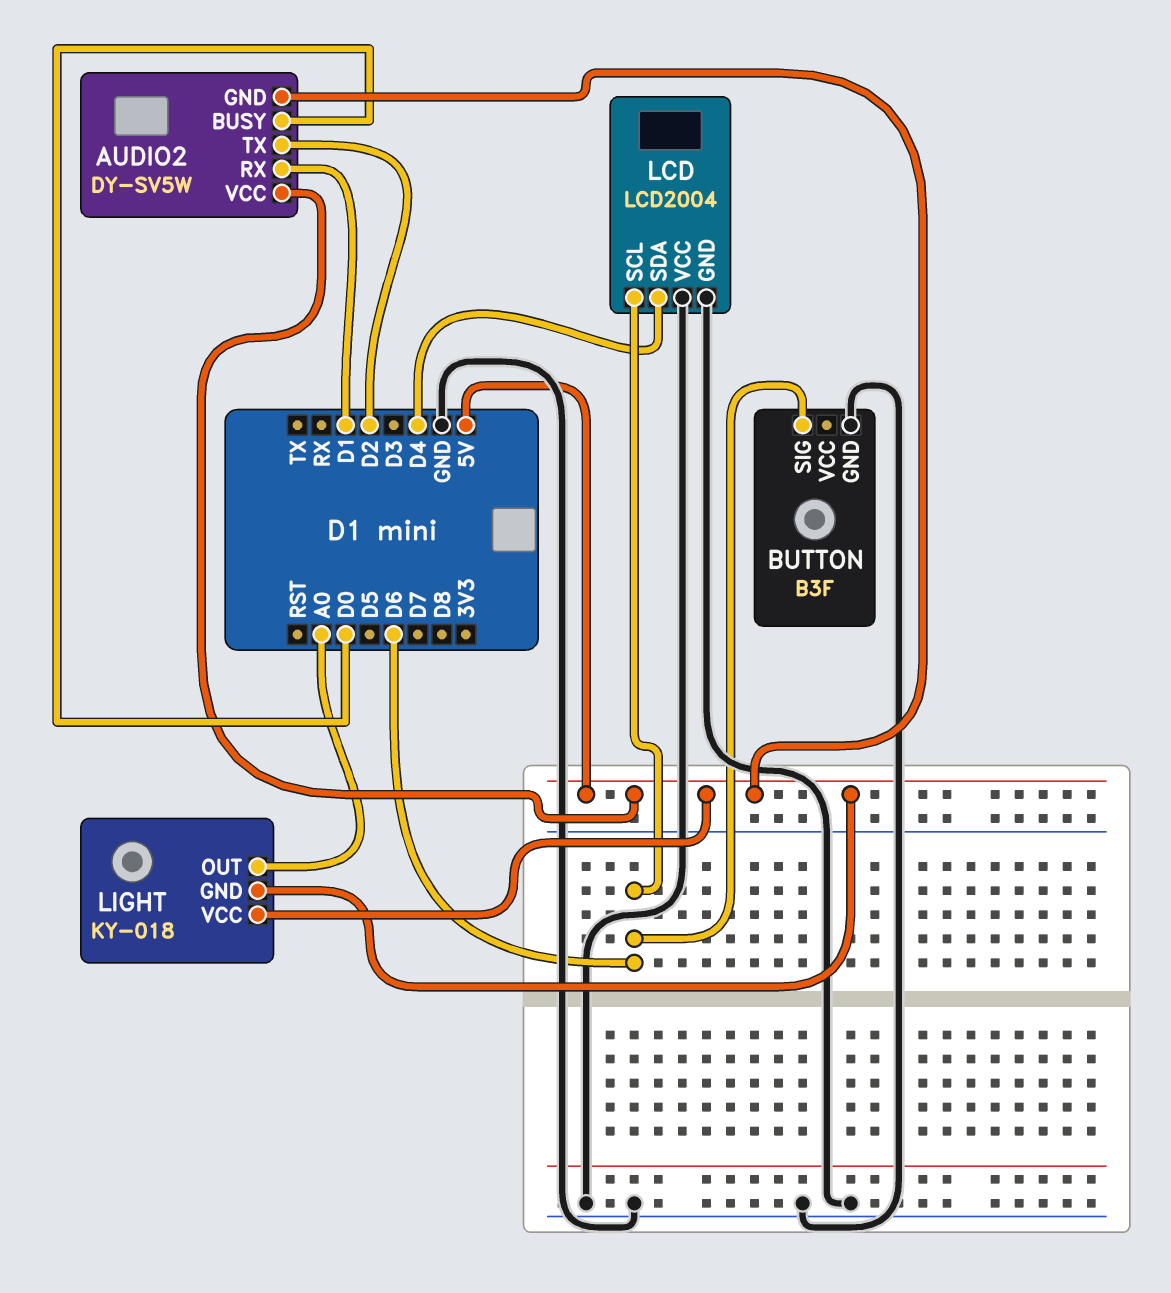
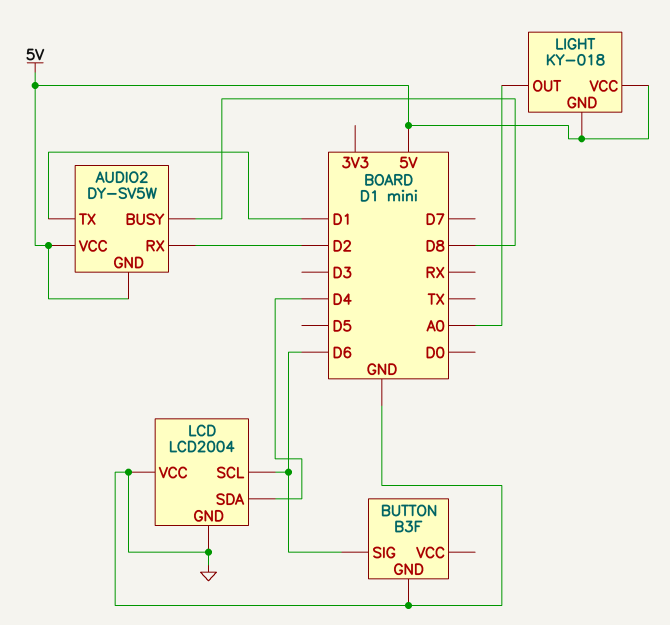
AUDIO2 pin BUSY: D0 -> D8
AUDIO2 pin RX: D1 -> D2
AUDIO2 pin TX: D2 -> D1

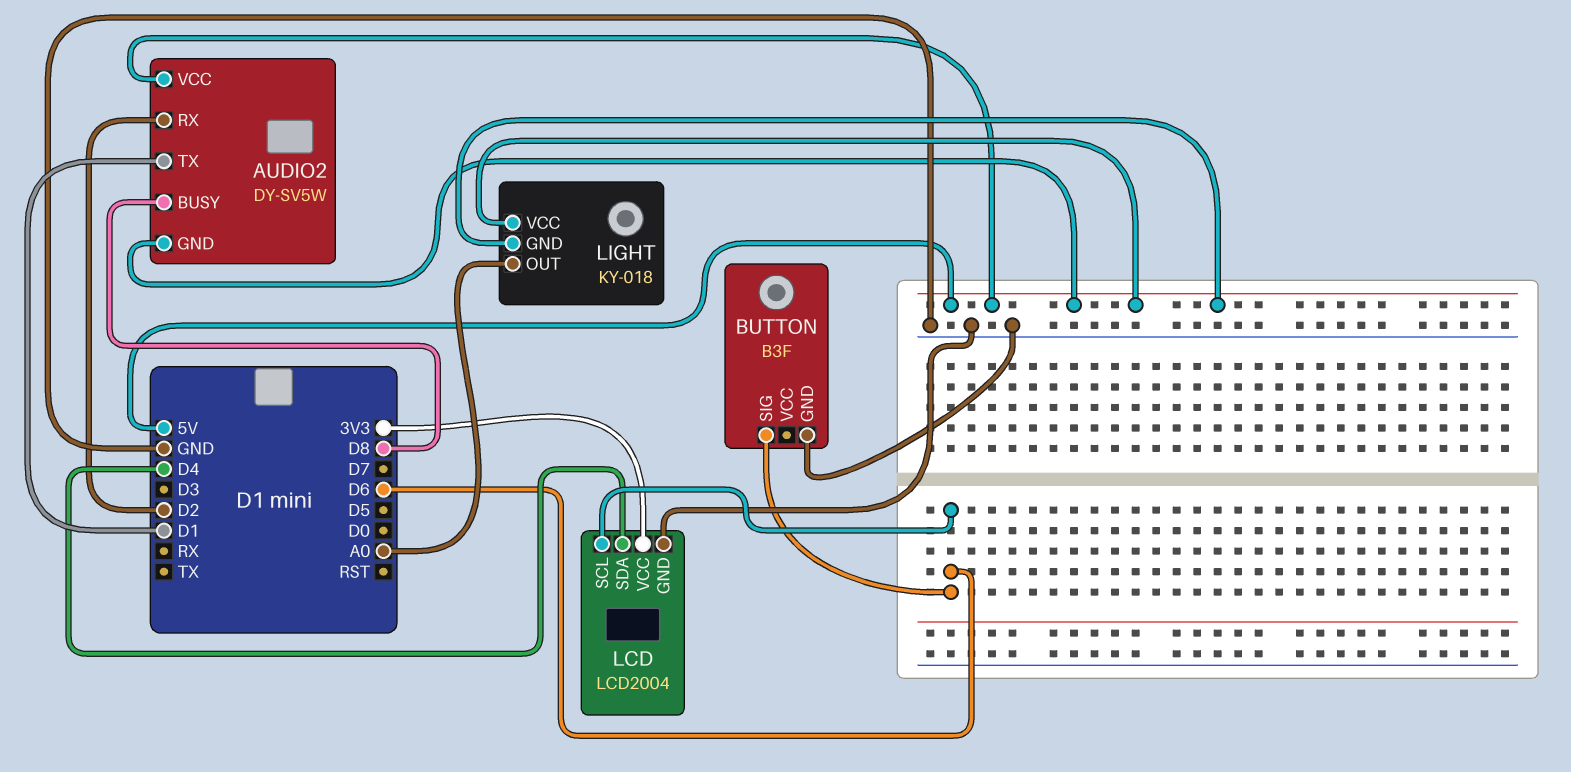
LCD pin VCC: GND -> 3V3

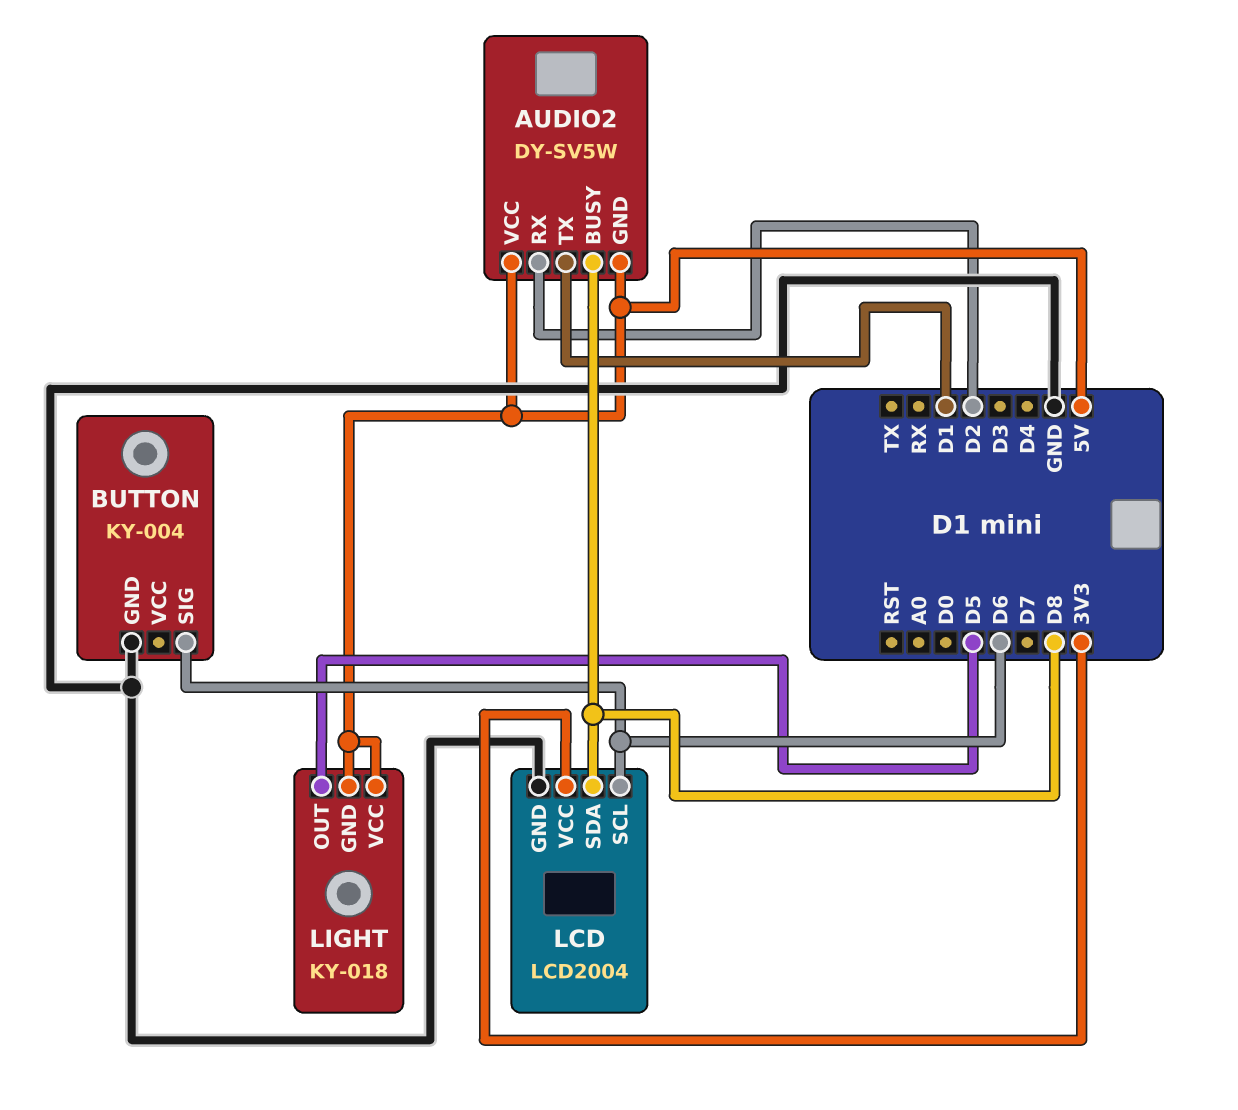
BUTTON: B3F -> KY-004
LCD pin SDA: D4 -> D8
LIGHT pin OUT: A0 -> D5

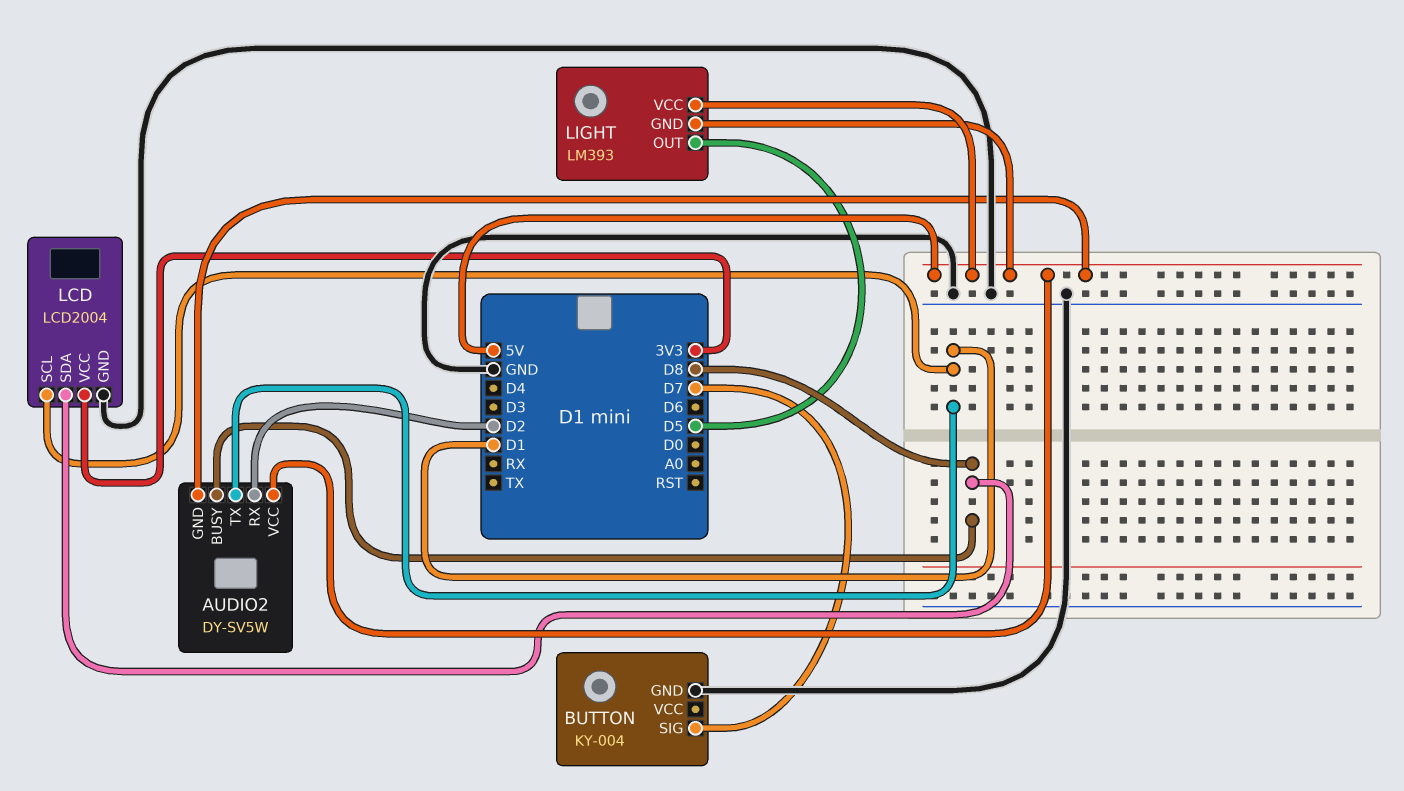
BUTTON pin SIG: D6 -> D7
LCD pin SCL: D6 -> D1
LIGHT: KY-018 -> LM393

